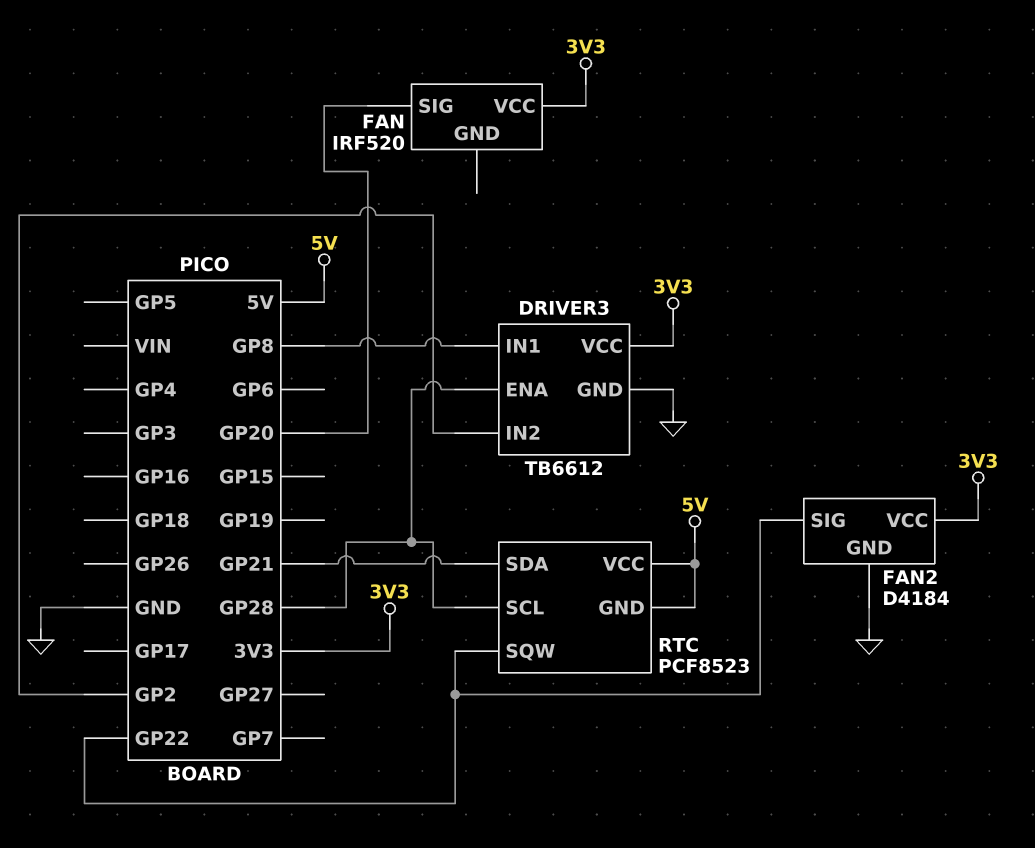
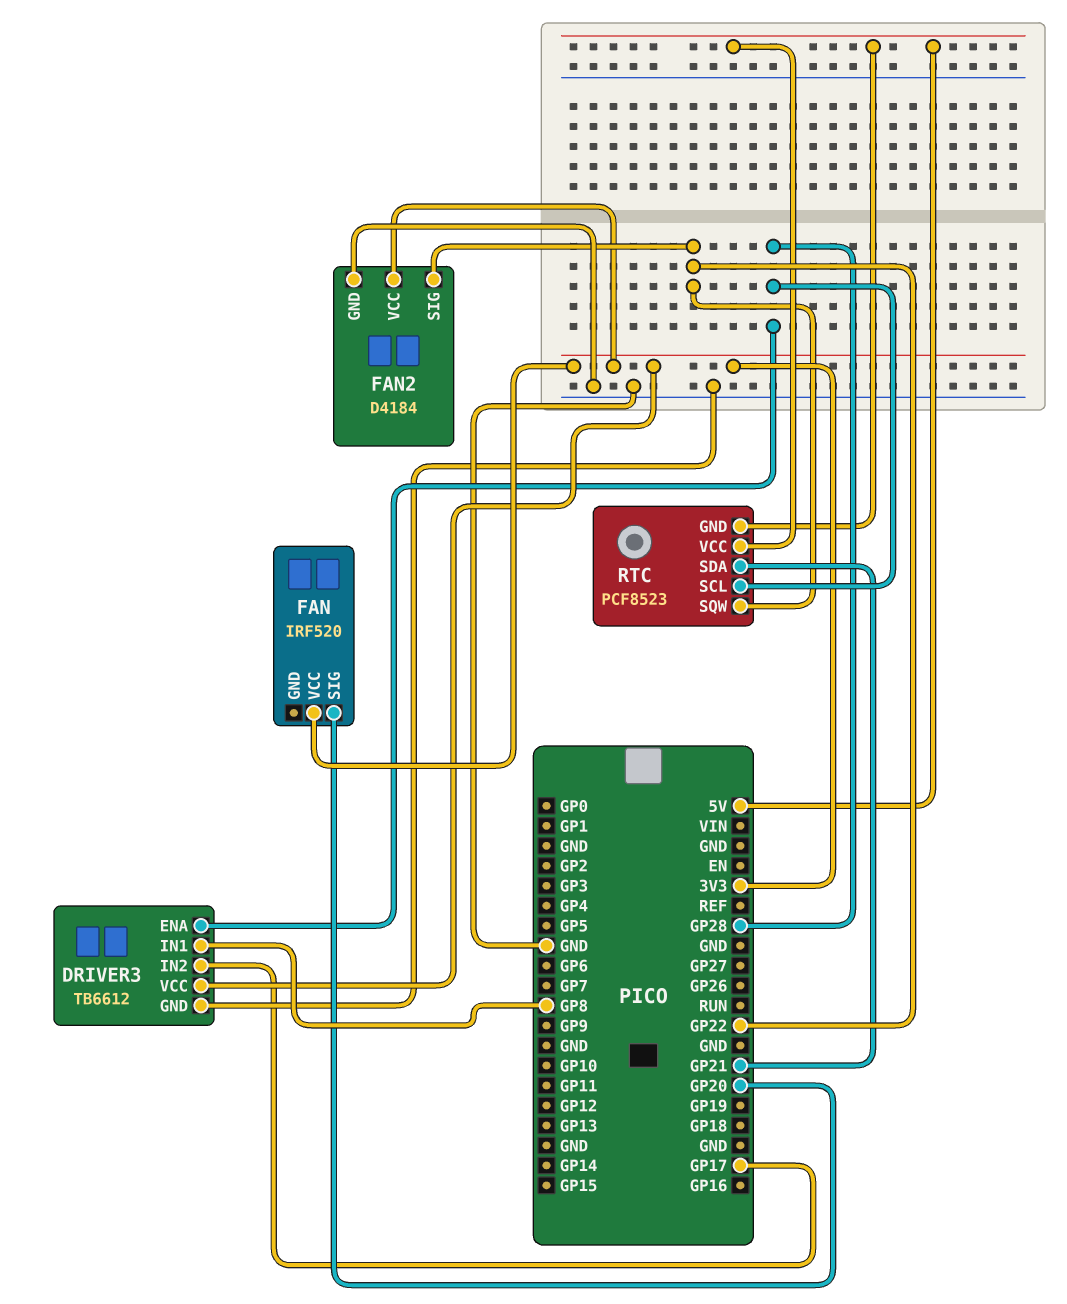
DRIVER3 pin IN2: GP2 -> GP17

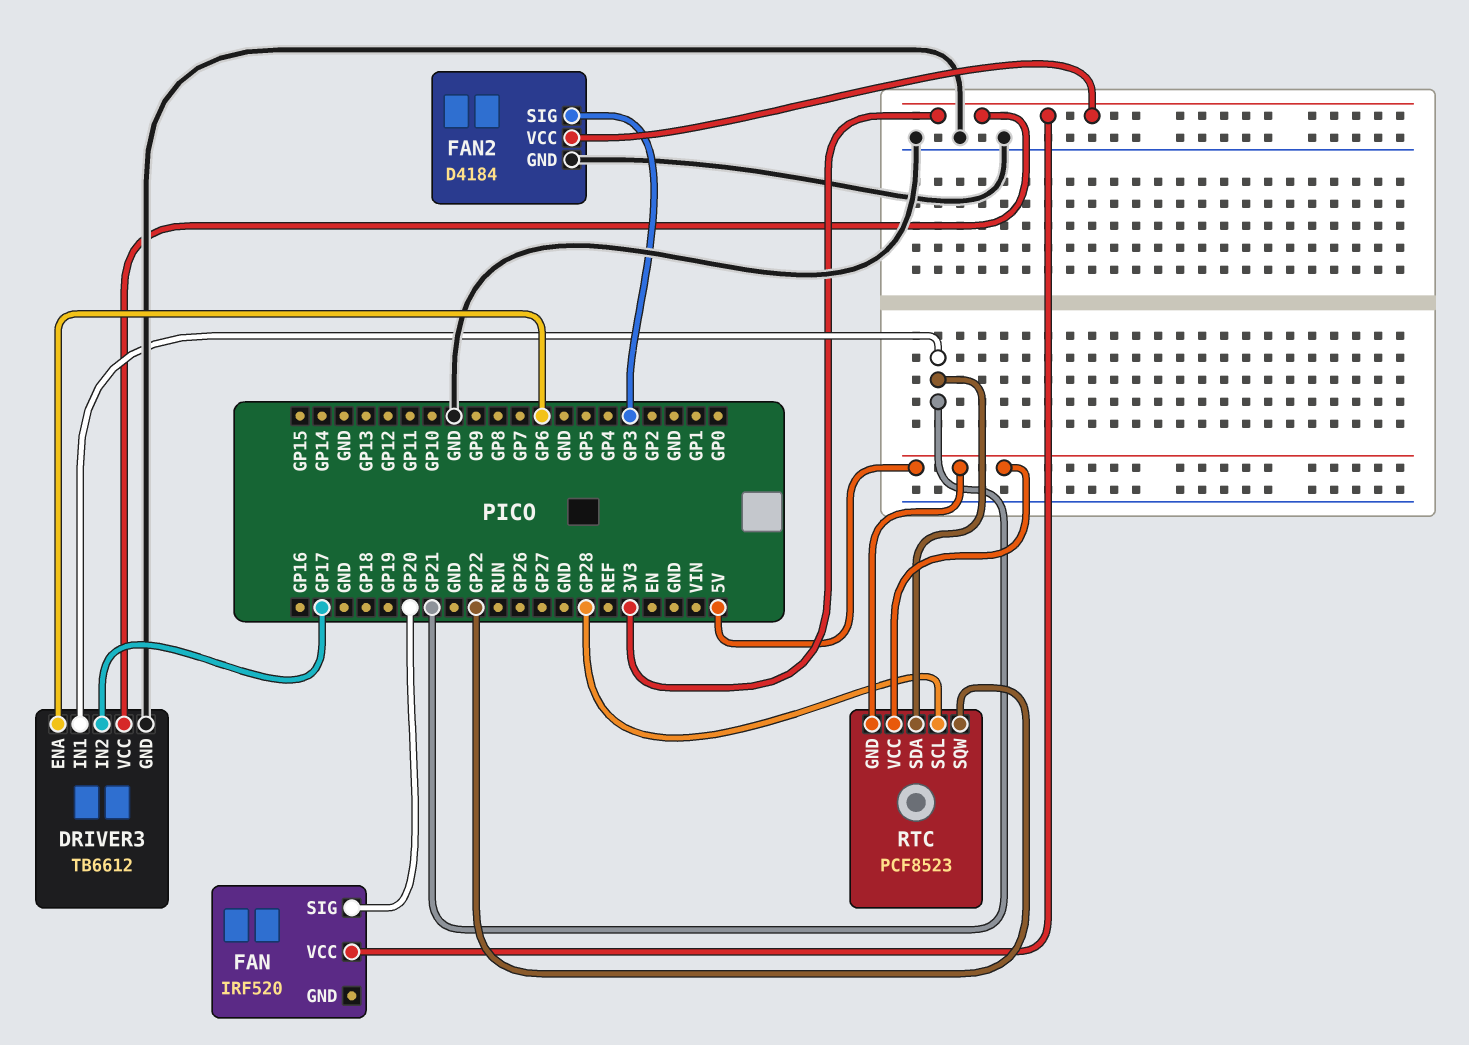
DRIVER3 pin ENA: GP28 -> GP6
DRIVER3 pin IN1: GP8 -> GP21
FAN2 pin SIG: GP22 -> GP3

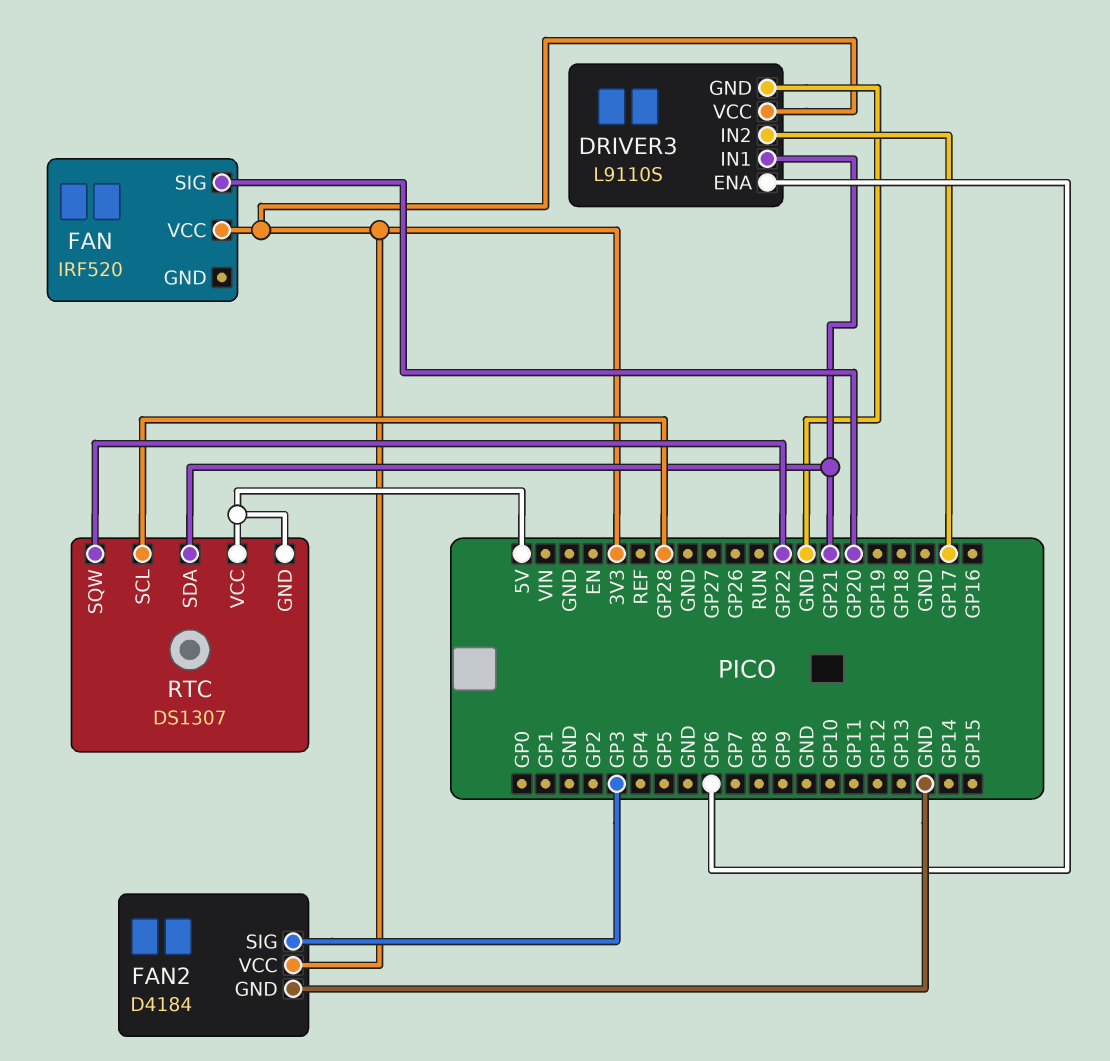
DRIVER3: TB6612 -> L9110S
RTC: PCF8523 -> DS1307

